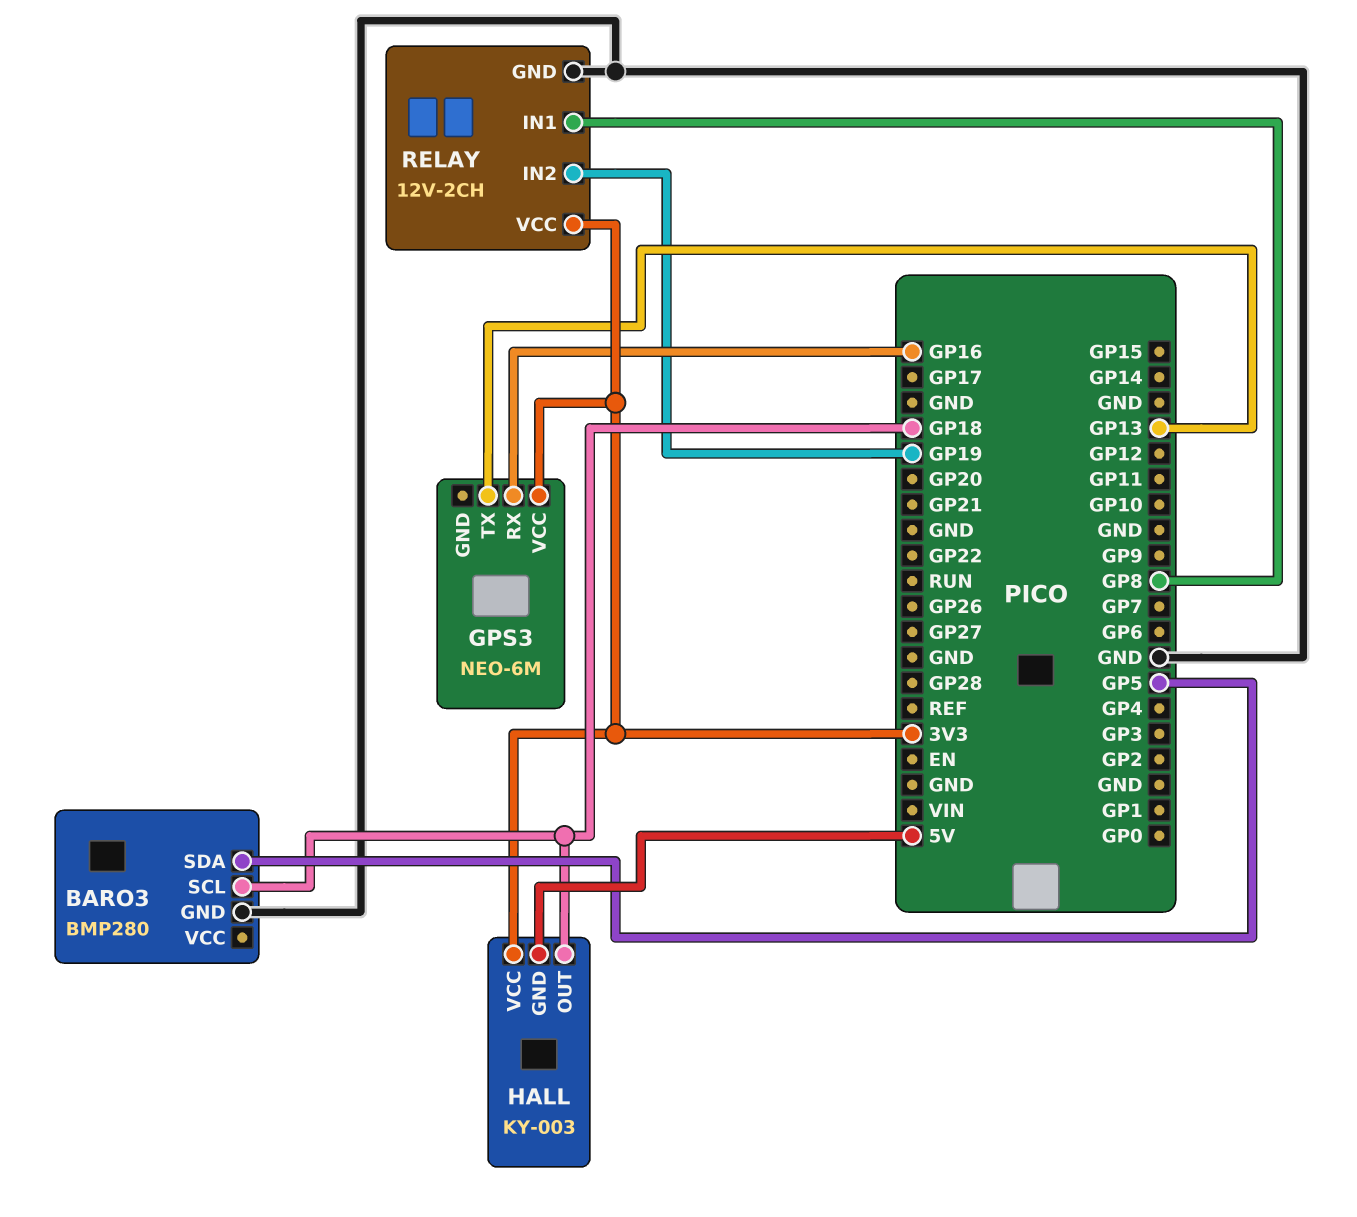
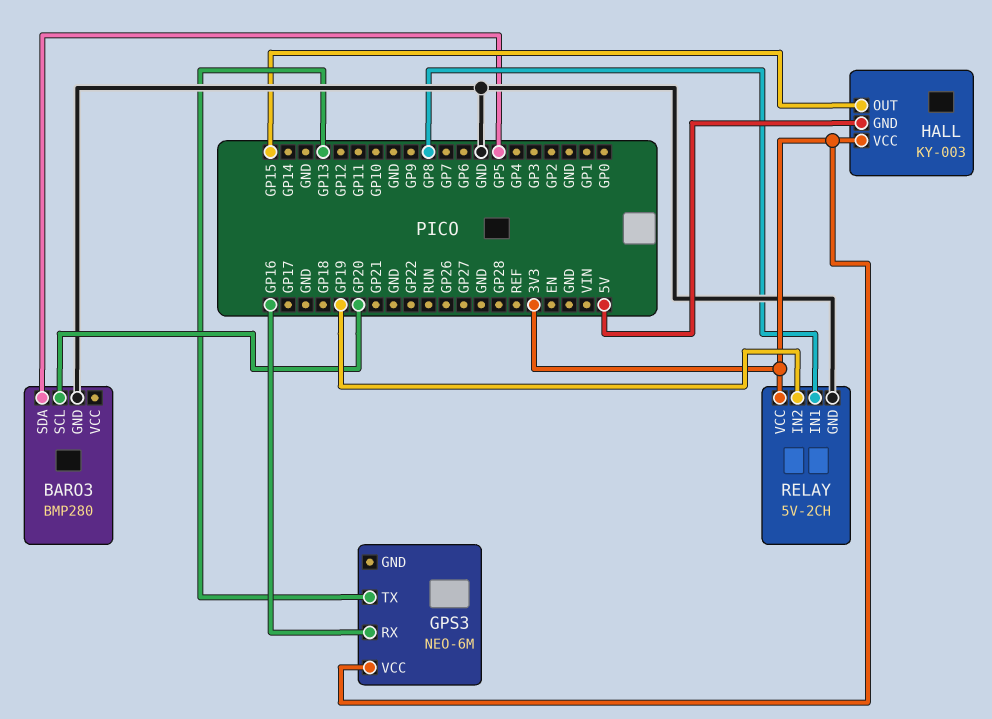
BARO3 pin SCL: GP18 -> GP20
HALL pin OUT: GP18 -> GP15
RELAY: 12V-2CH -> 5V-2CH

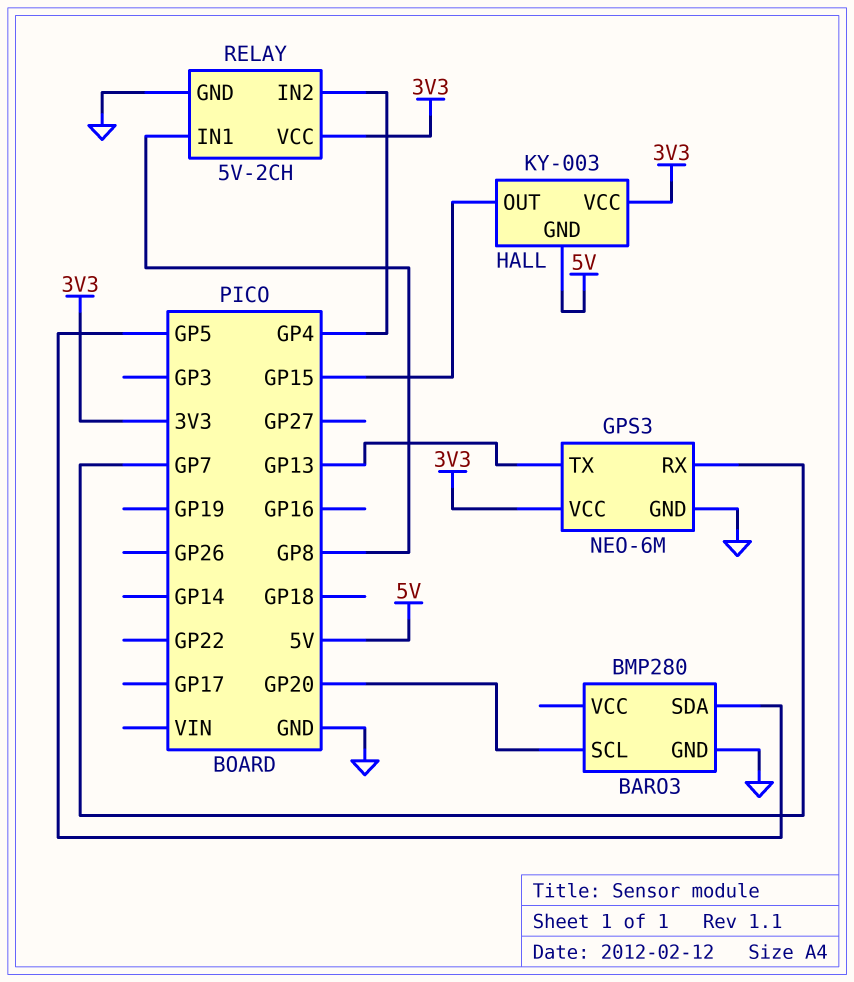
GPS3 pin GND: none -> GND
GPS3 pin RX: GP16 -> GP7
RELAY pin IN2: GP19 -> GP4

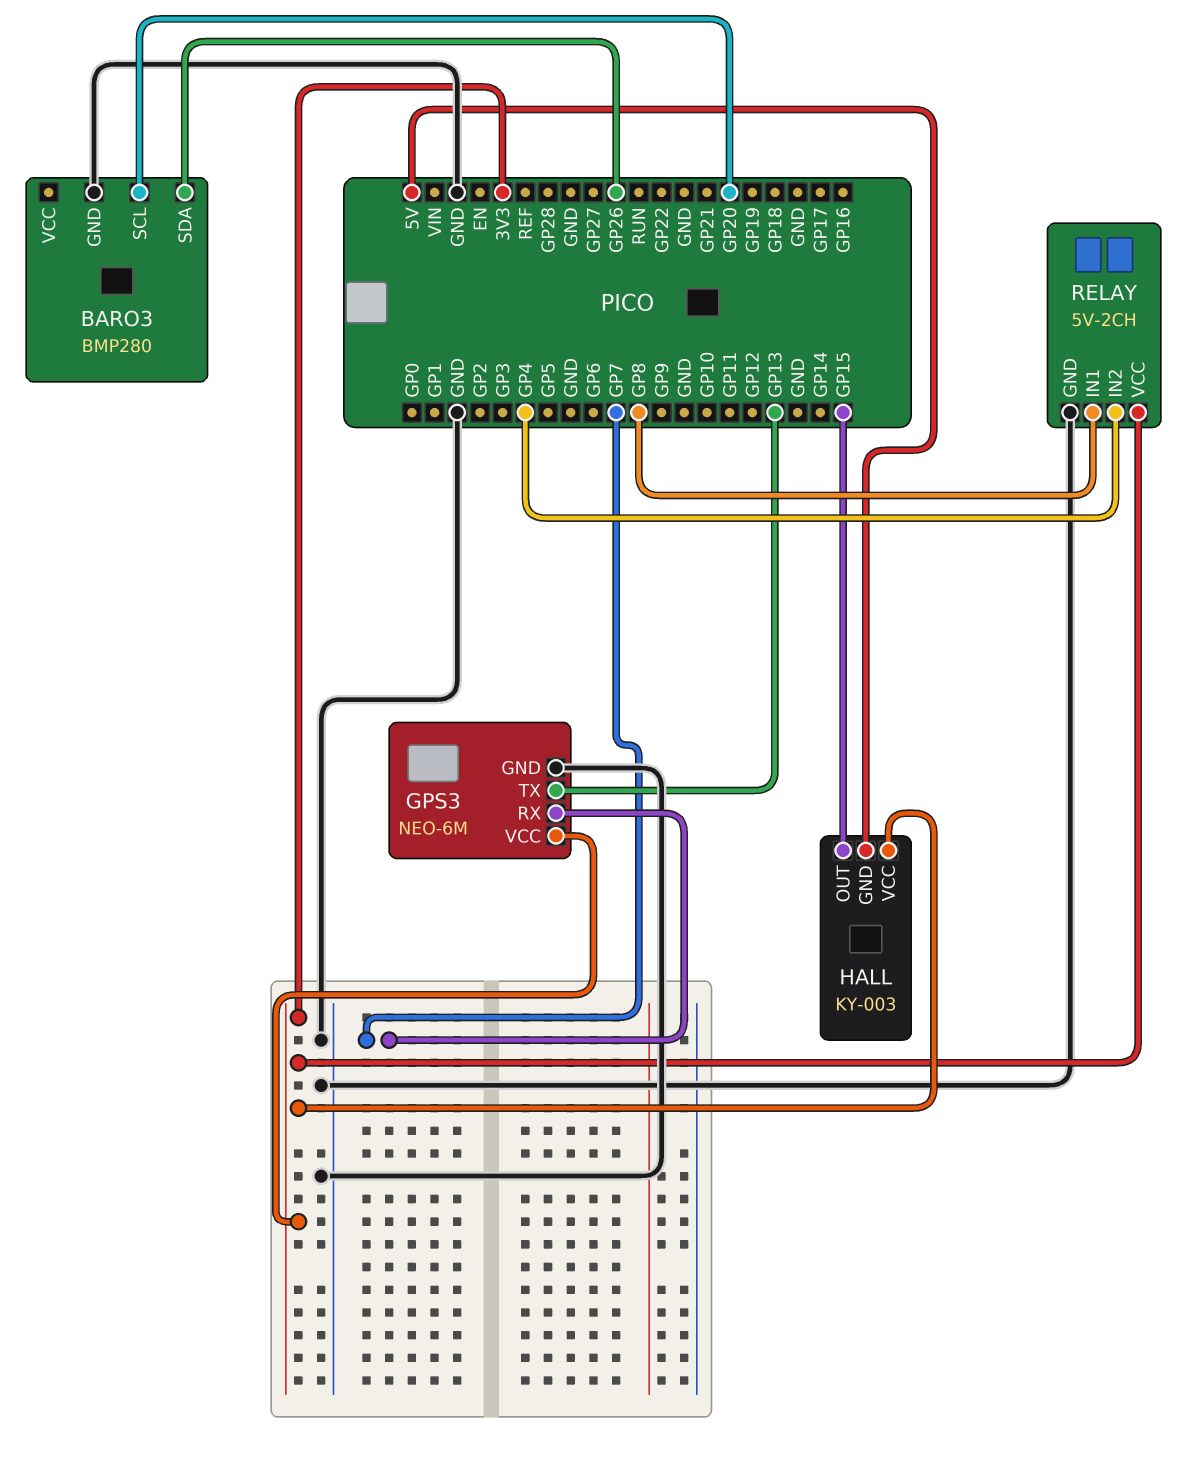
BARO3 pin SDA: GP5 -> GP26

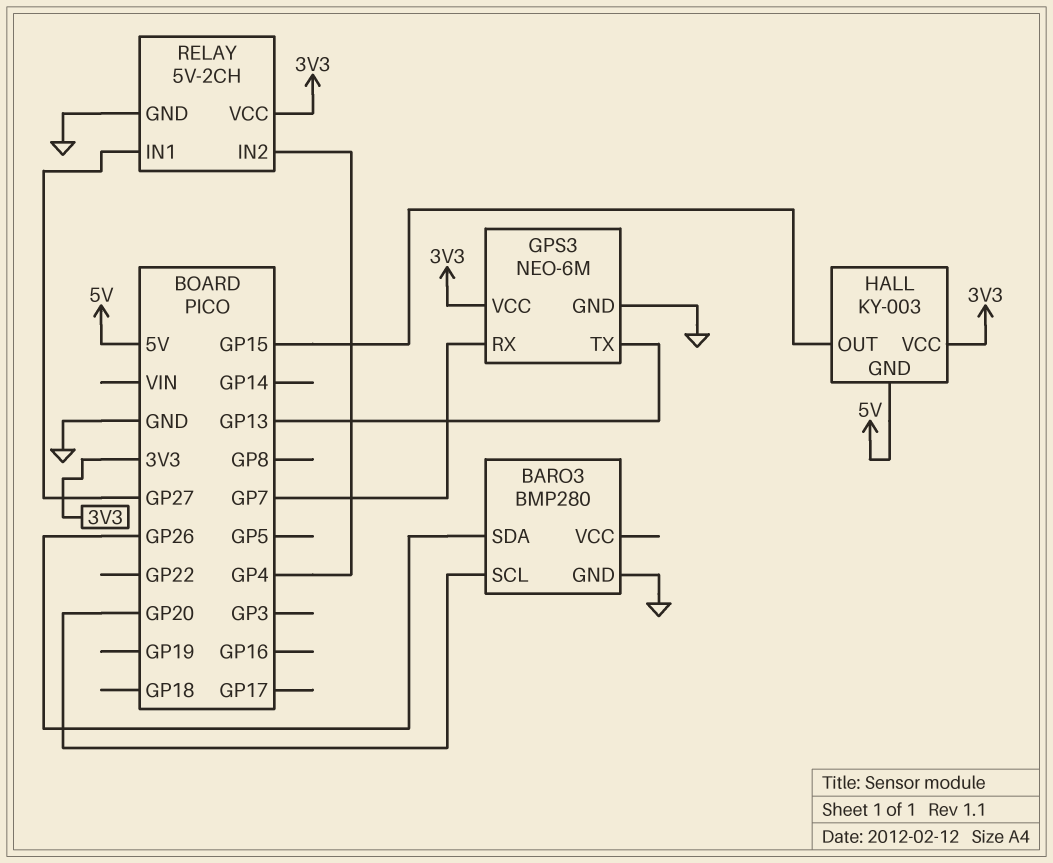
RELAY pin IN1: GP8 -> GP27

